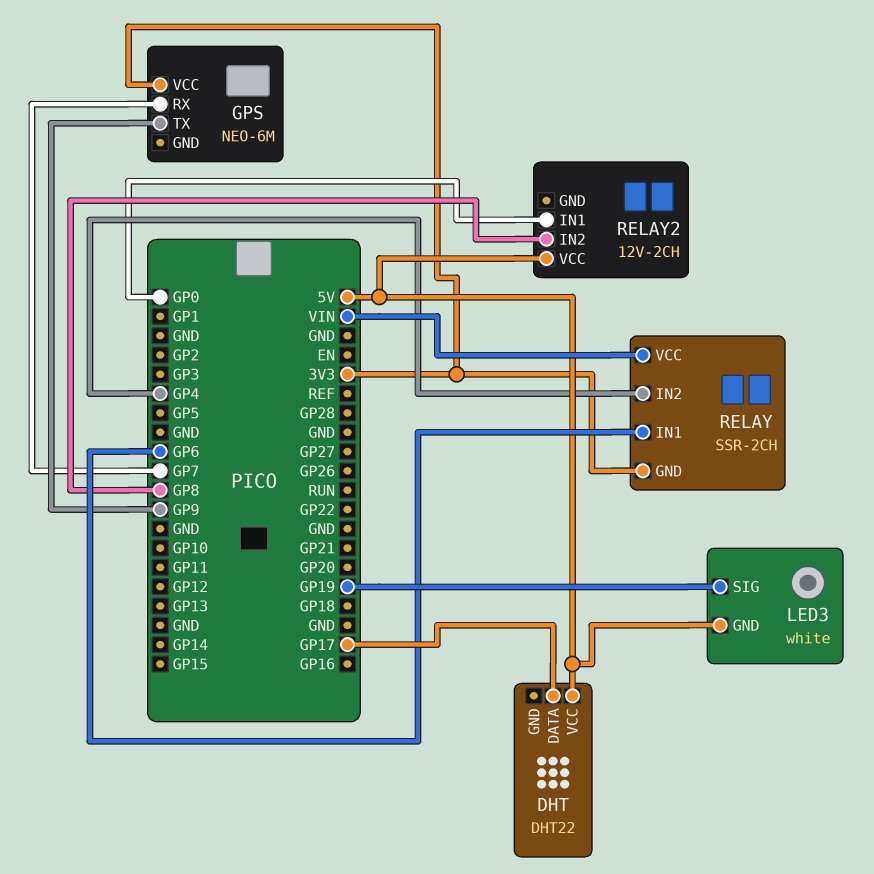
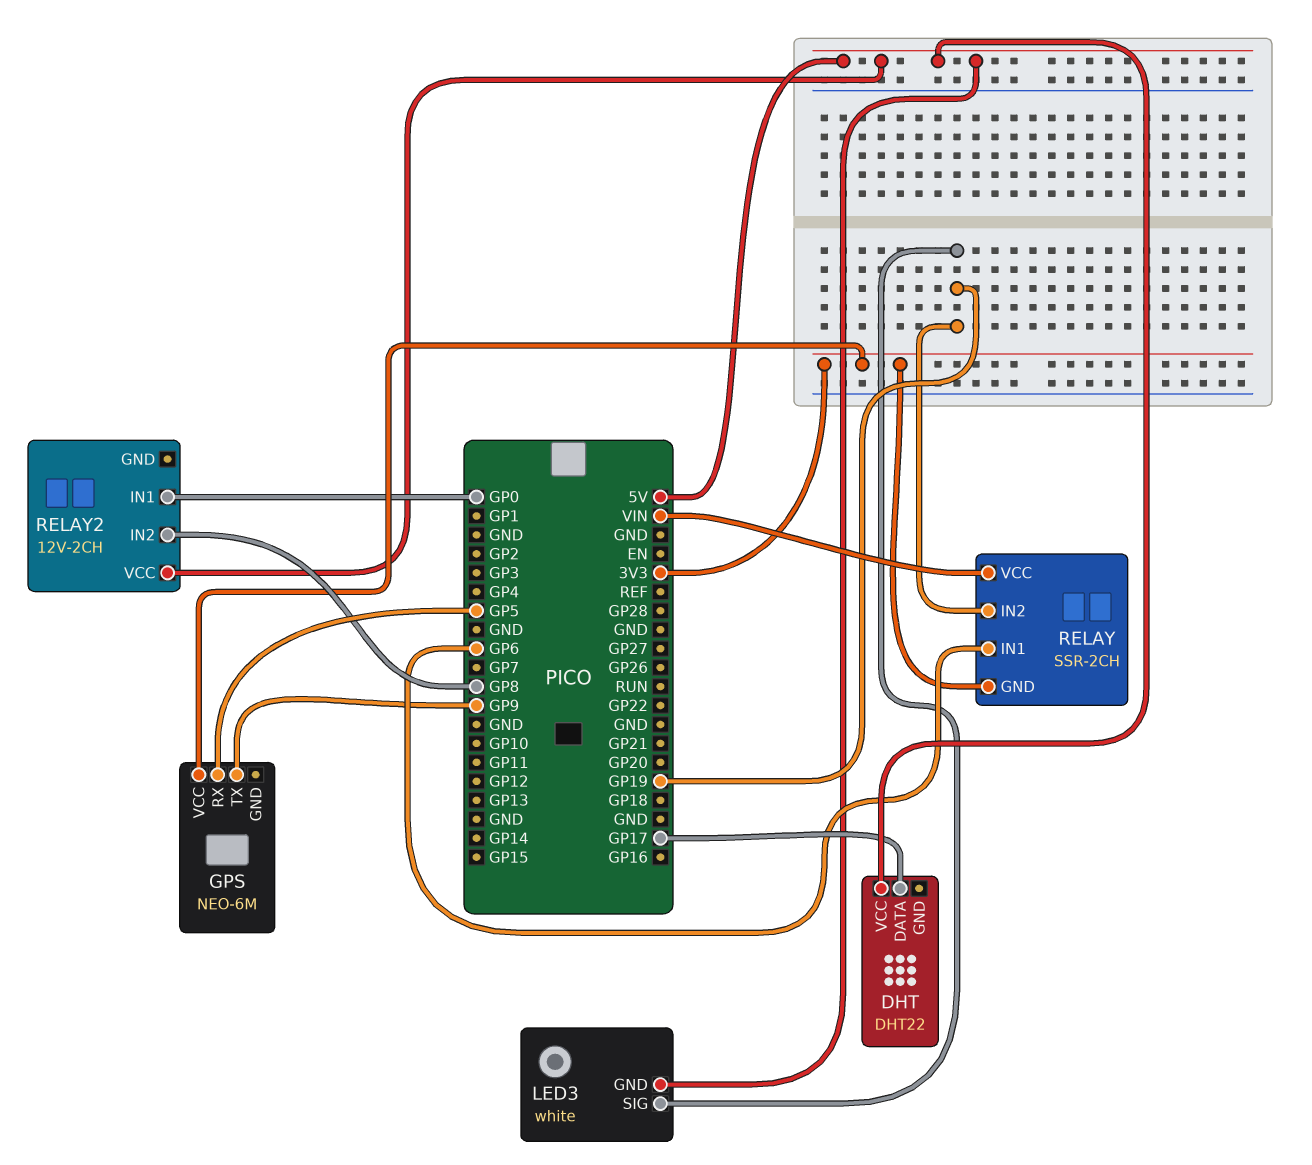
GPS pin RX: GP7 -> GP5
RELAY pin IN2: GP4 -> GP19

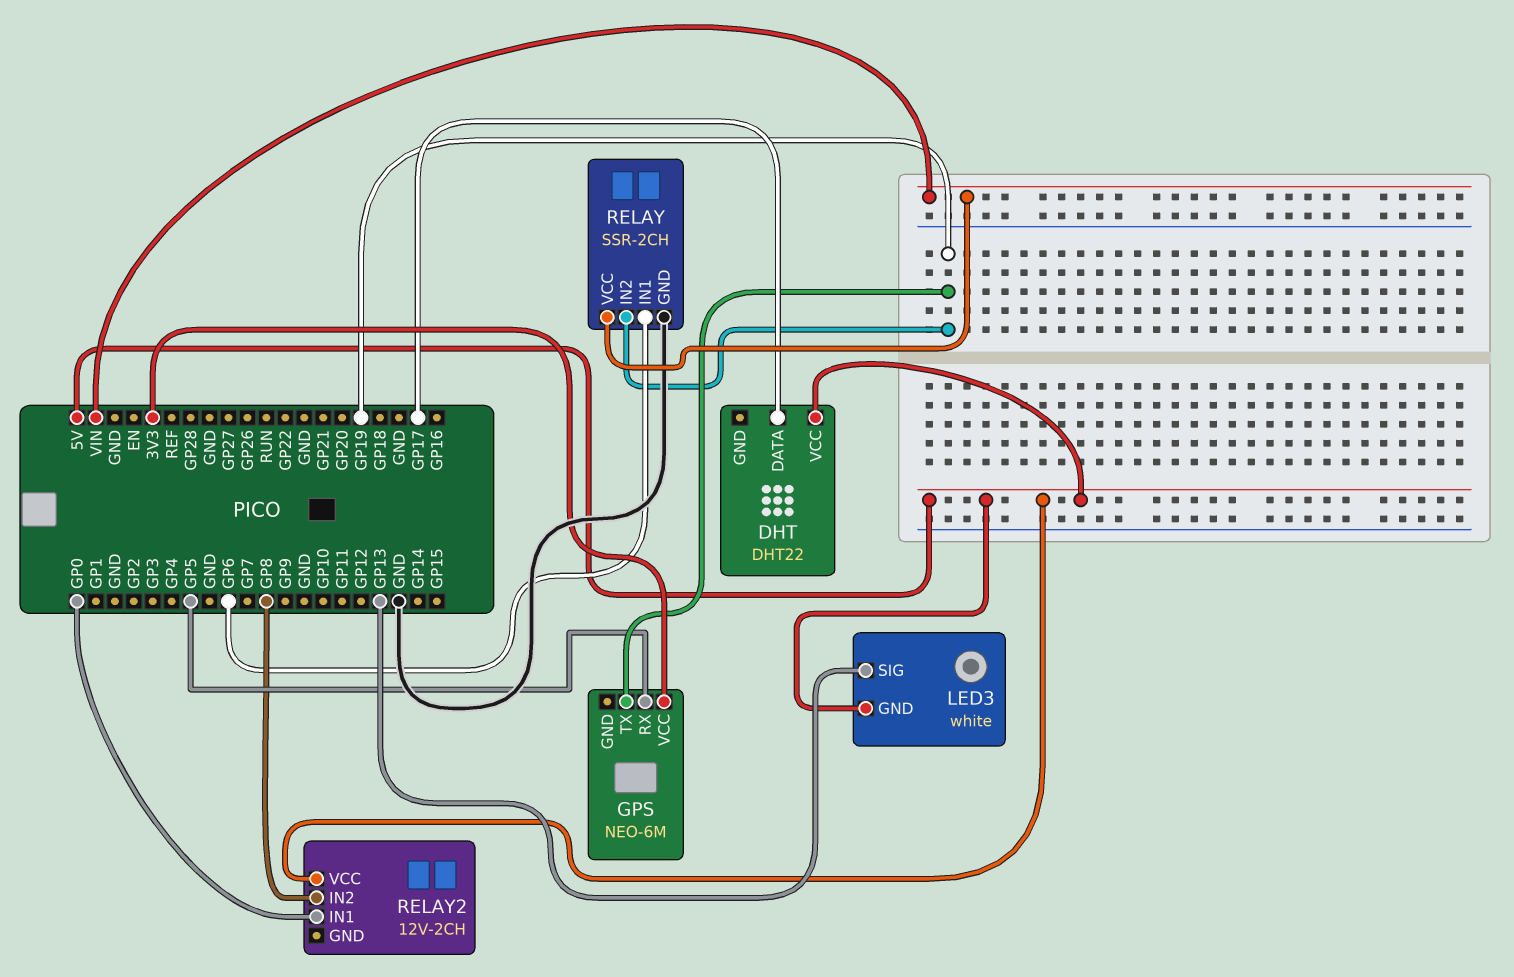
GPS pin TX: GP9 -> GP19
LED3 pin SIG: GP19 -> GP13
RELAY pin GND: 3V3 -> GND

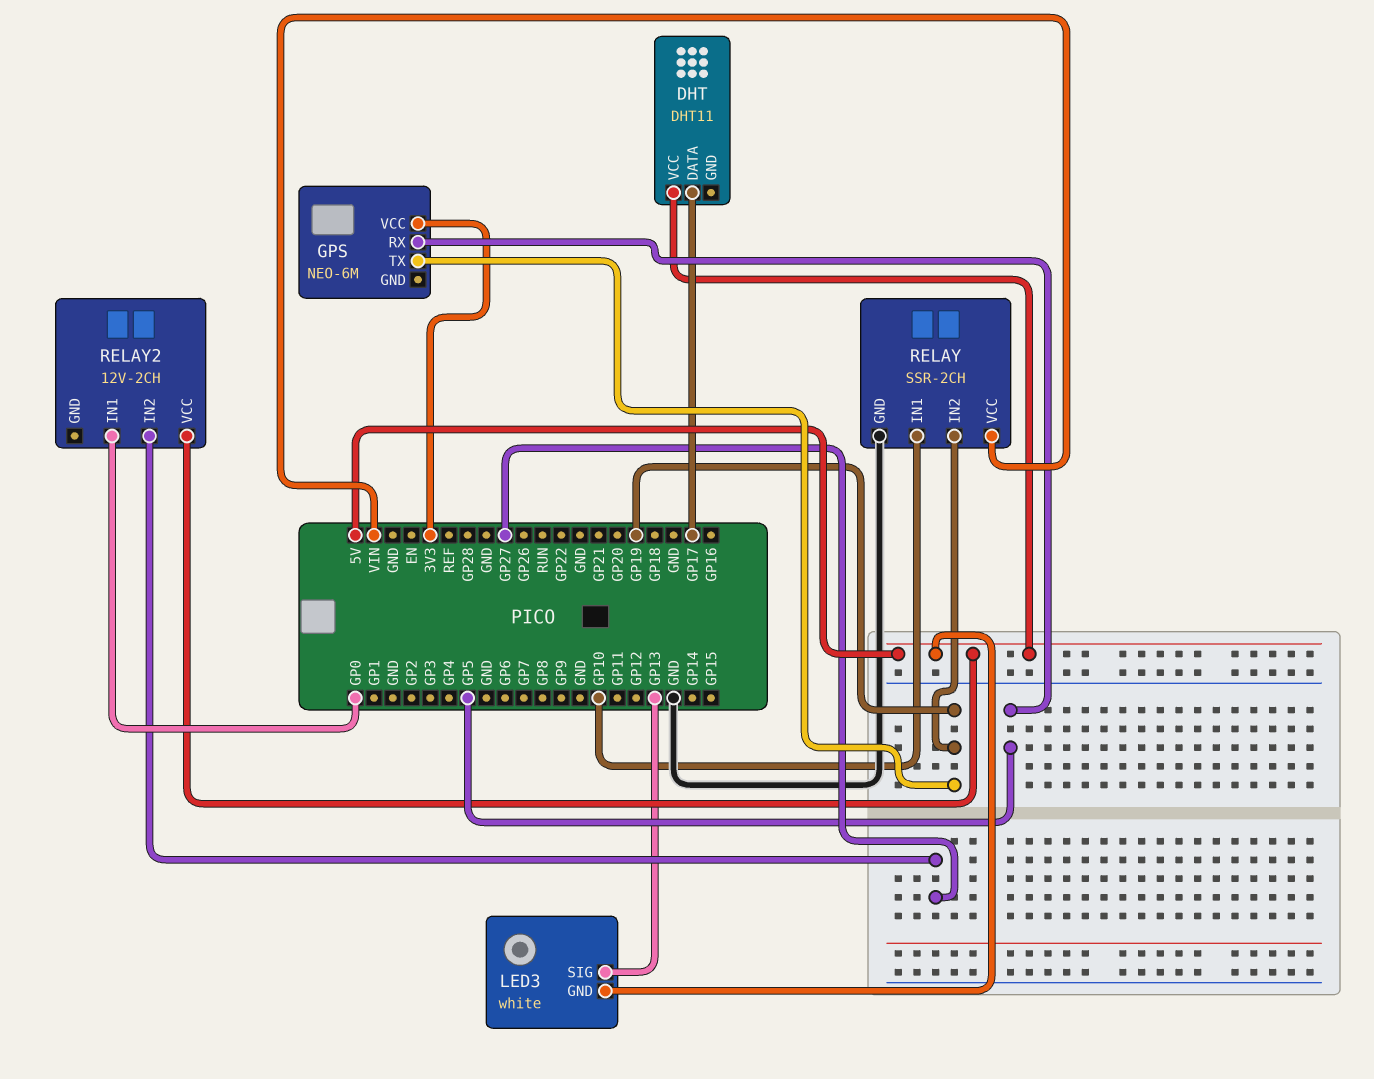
DHT: DHT22 -> DHT11
RELAY pin IN1: GP6 -> GP10
RELAY2 pin IN2: GP8 -> GP27

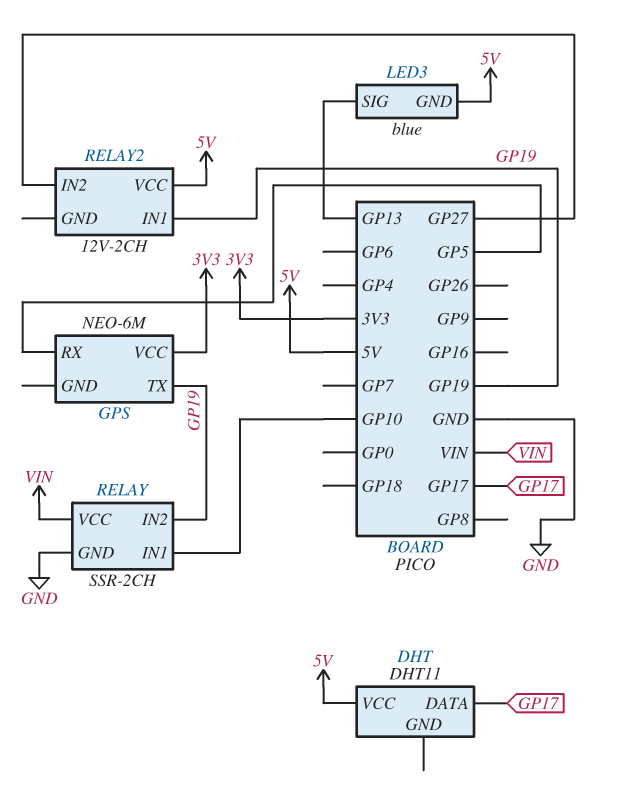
LED3: white -> blue
RELAY2 pin IN1: GP0 -> GP19

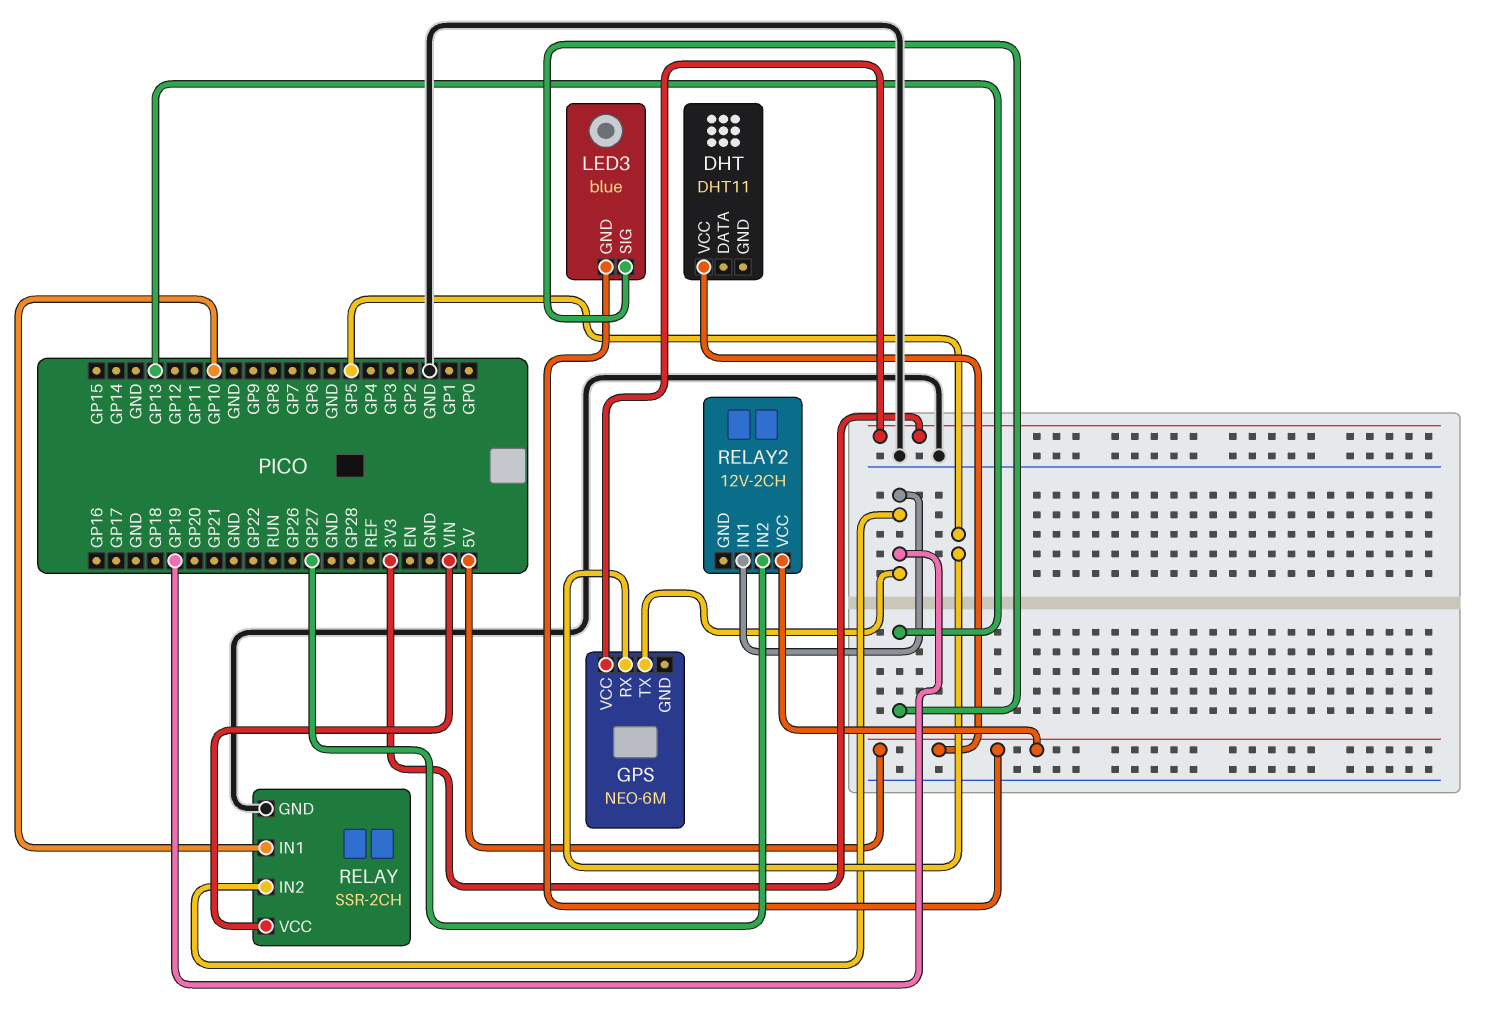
DHT pin DATA: GP17 -> none

